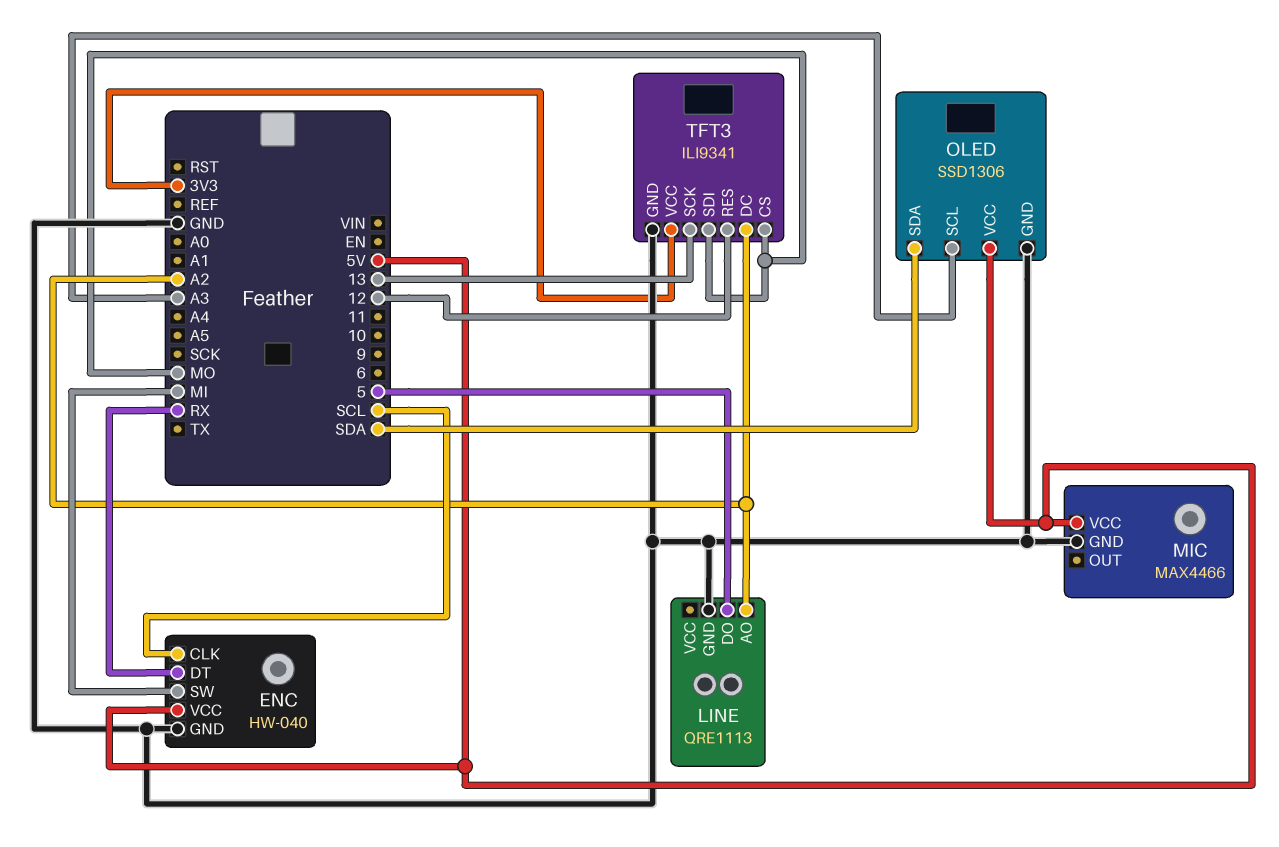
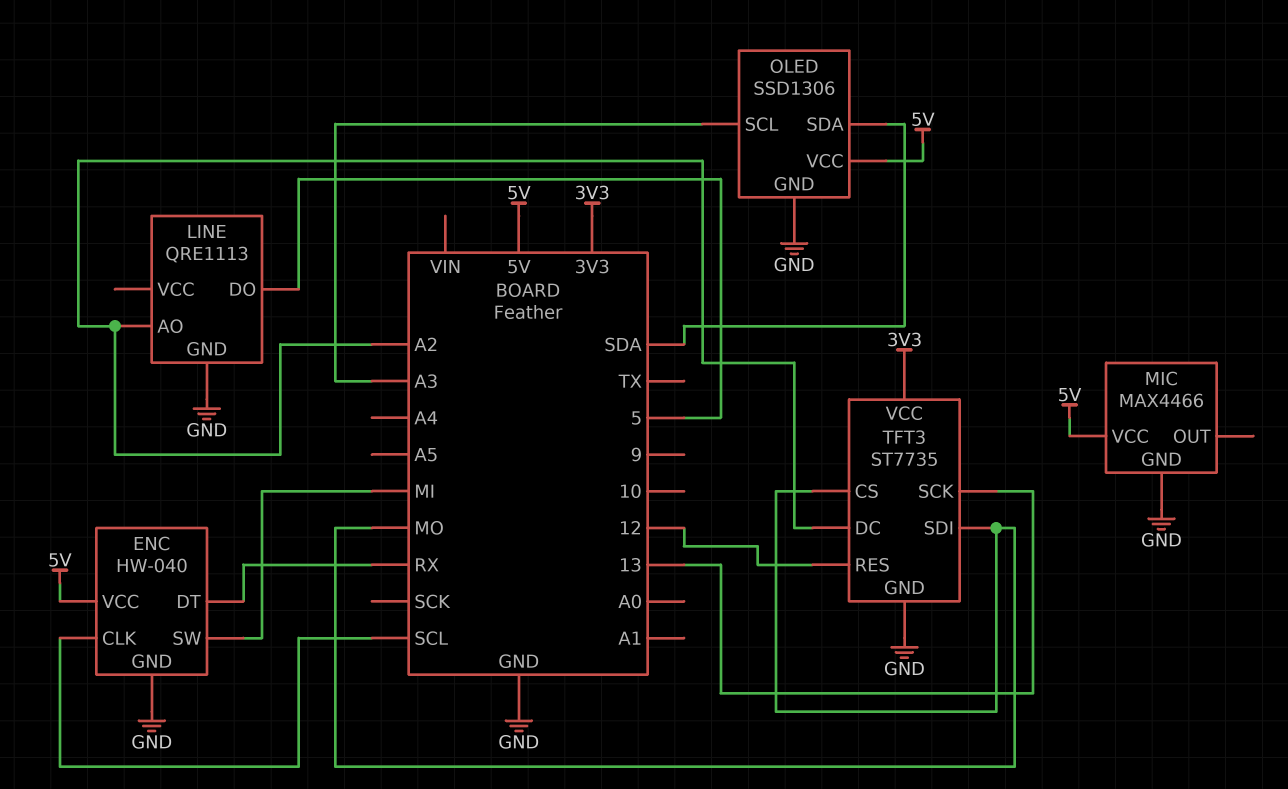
TFT3: ILI9341 -> ST7735

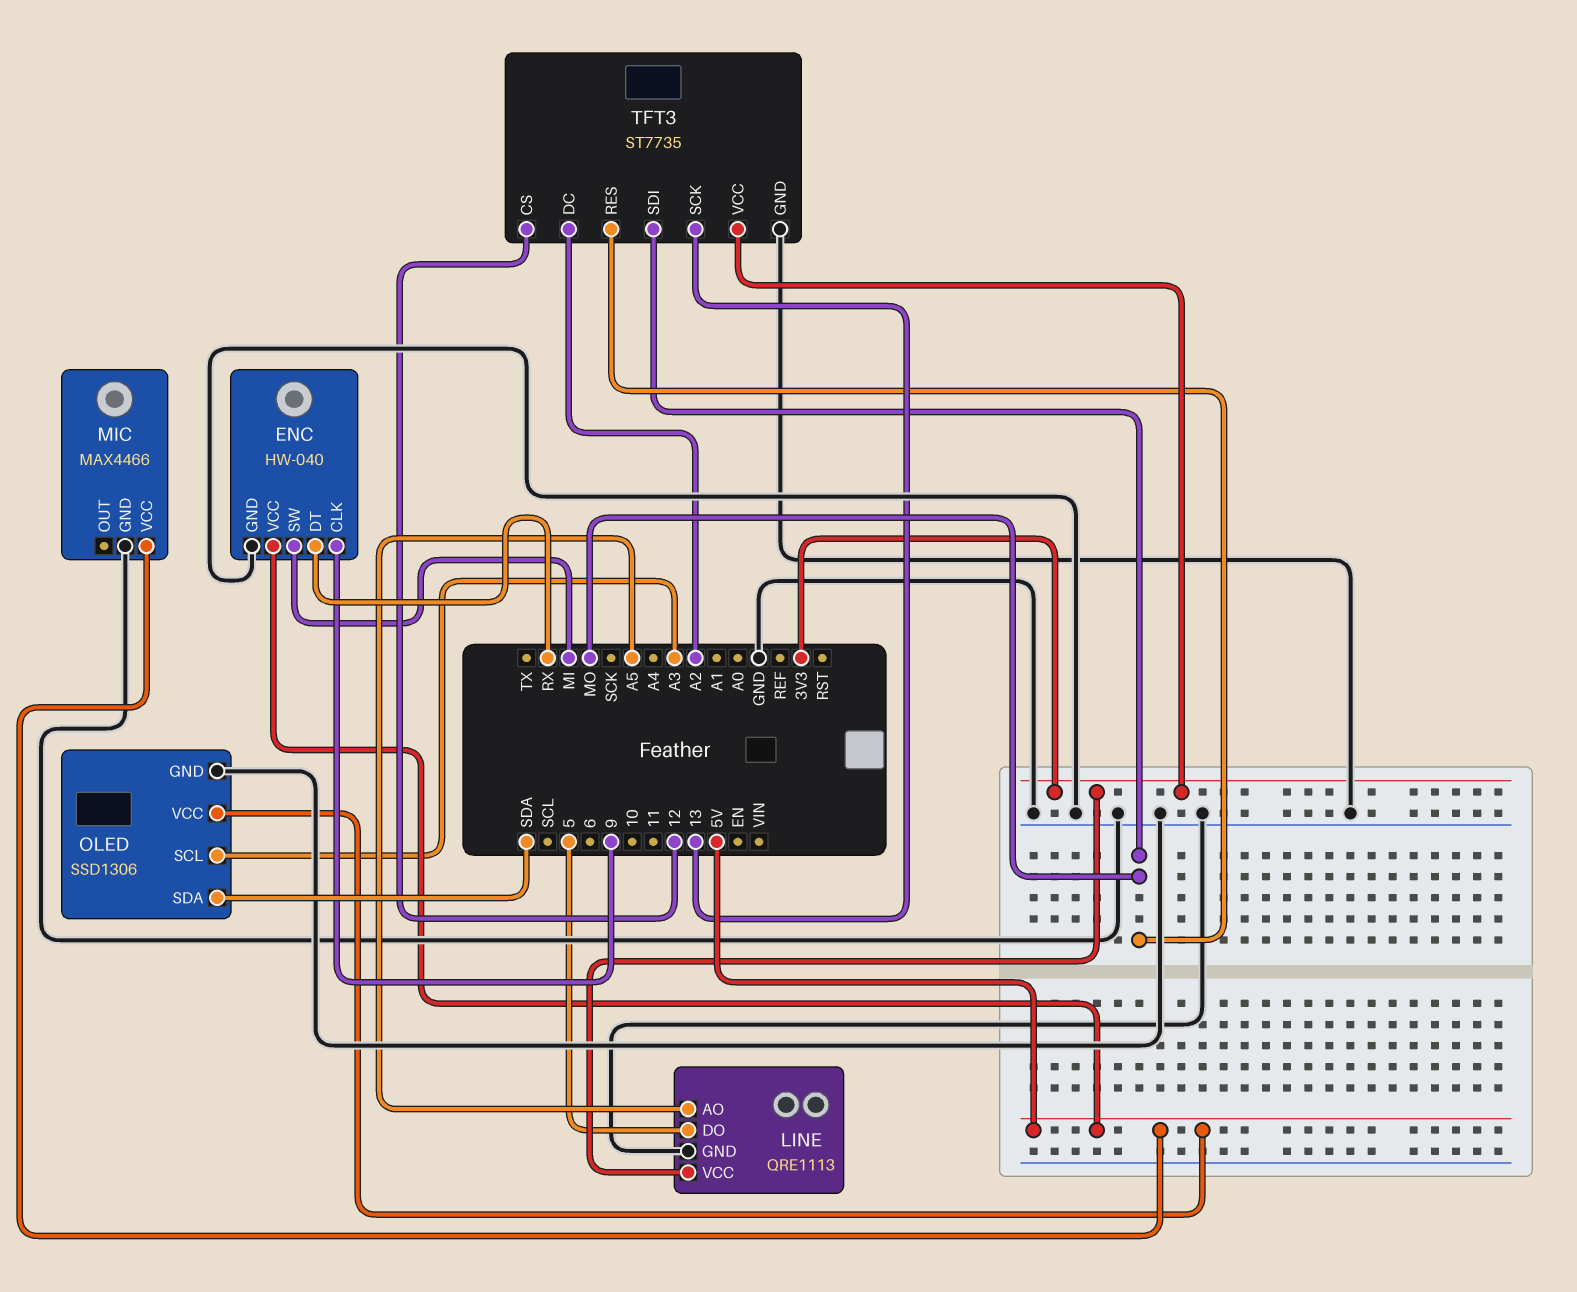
ENC pin CLK: SCL -> 9
LINE pin AO: A2 -> A5
LINE pin VCC: none -> 3V3
TFT3 pin CS: MO -> 12
TFT3 pin RES: 12 -> MO

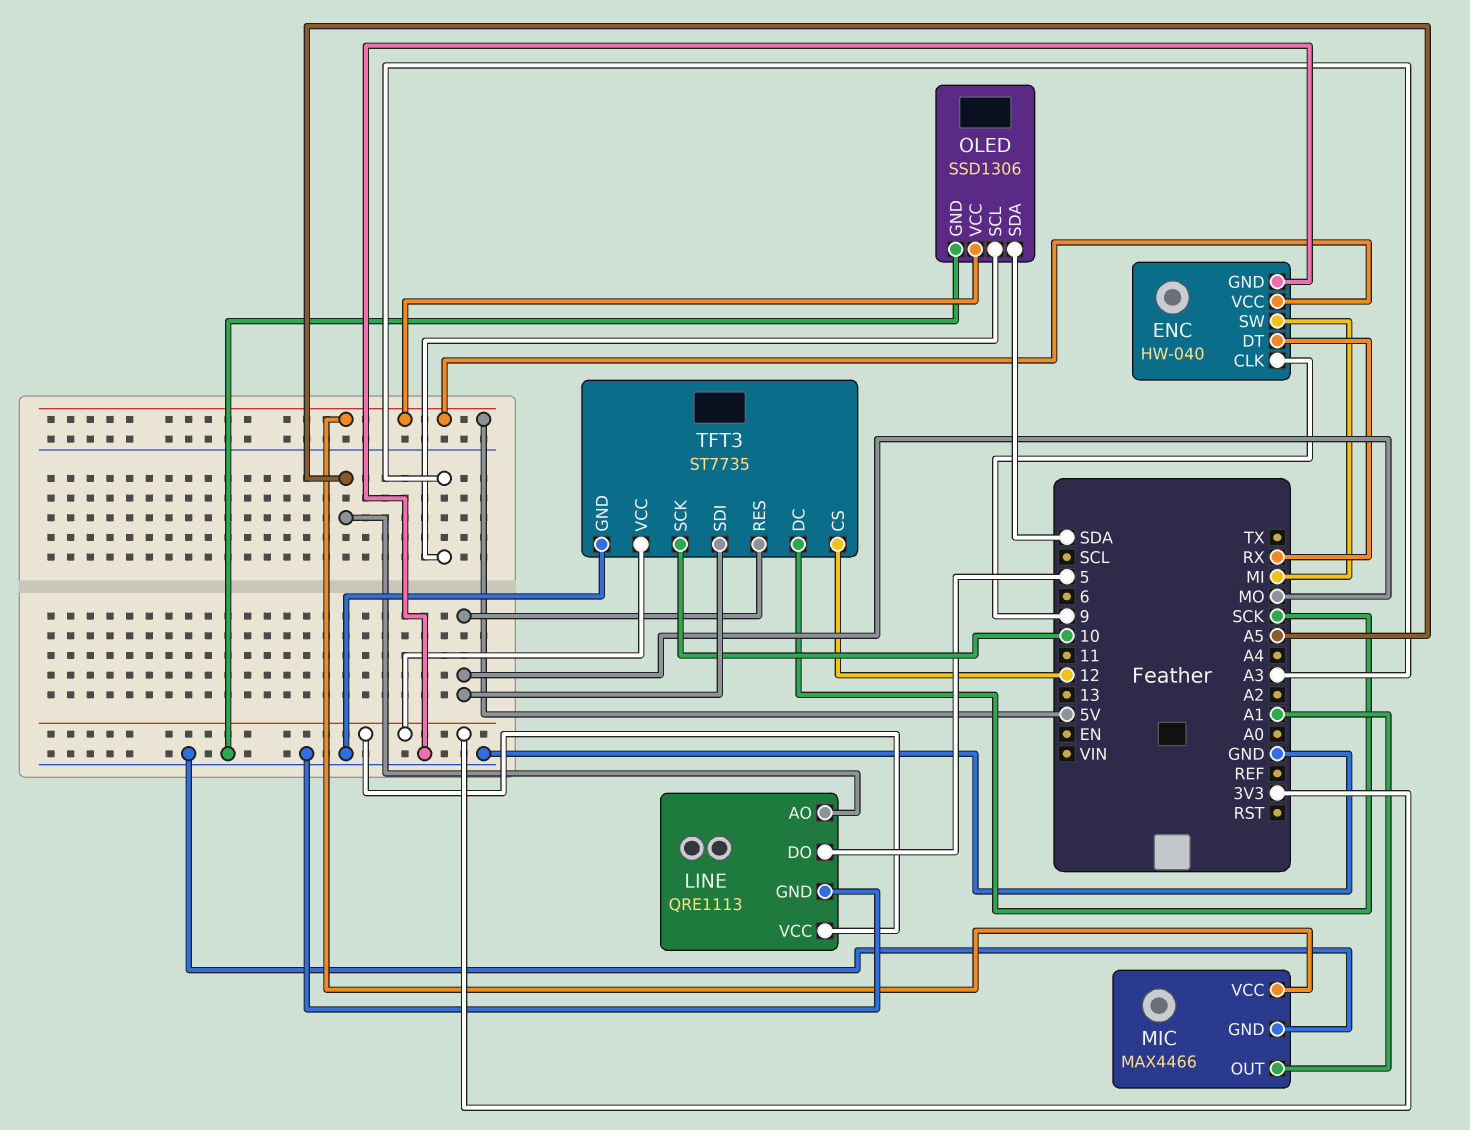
MIC pin OUT: none -> A1
TFT3 pin DC: A2 -> SCK
TFT3 pin SCK: 13 -> 10

